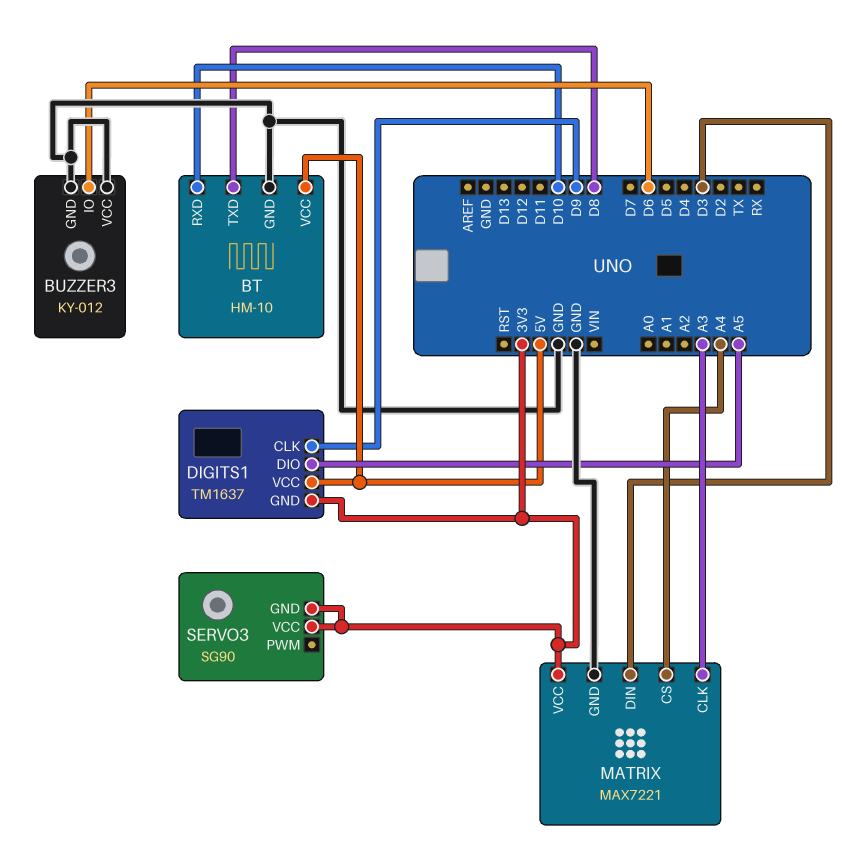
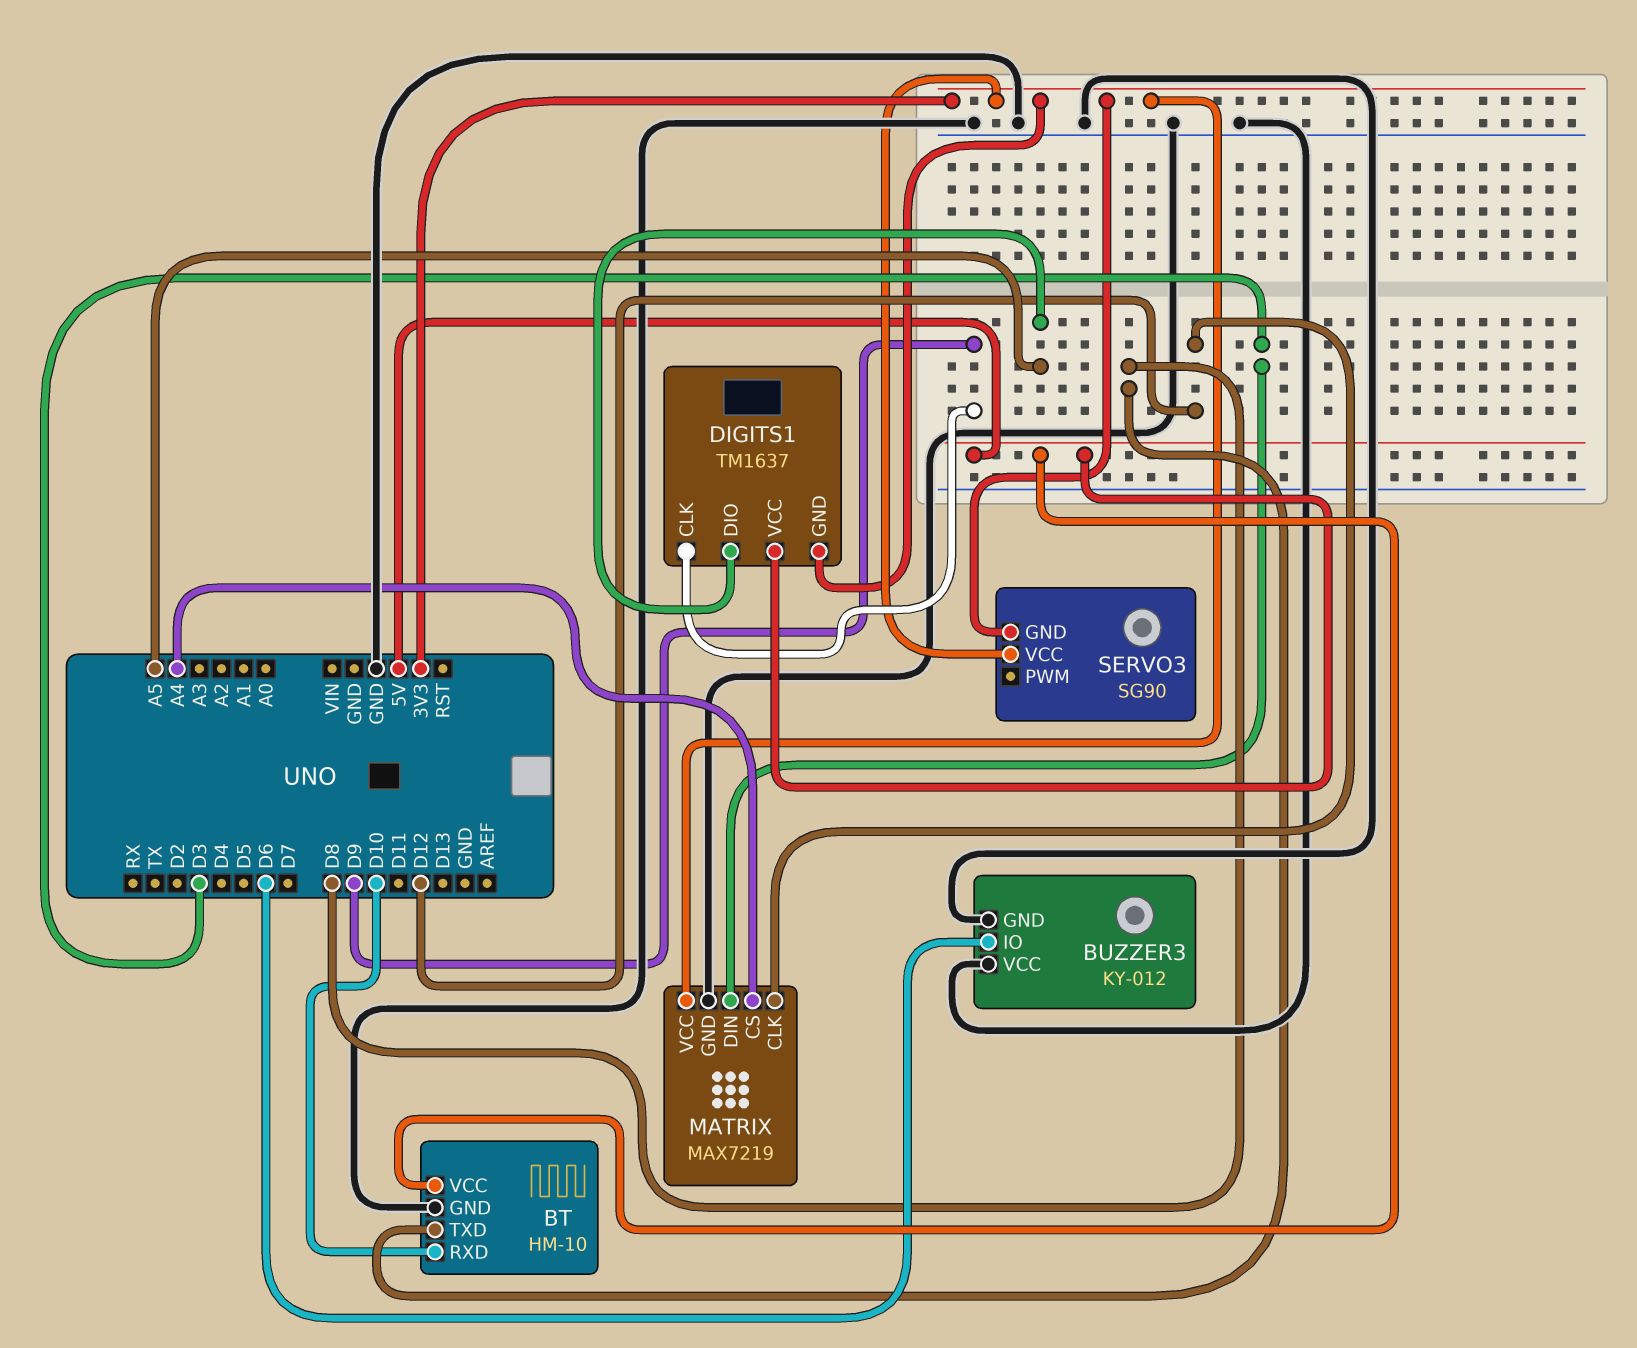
MATRIX: MAX7221 -> MAX7219
MATRIX pin CLK: A3 -> D12

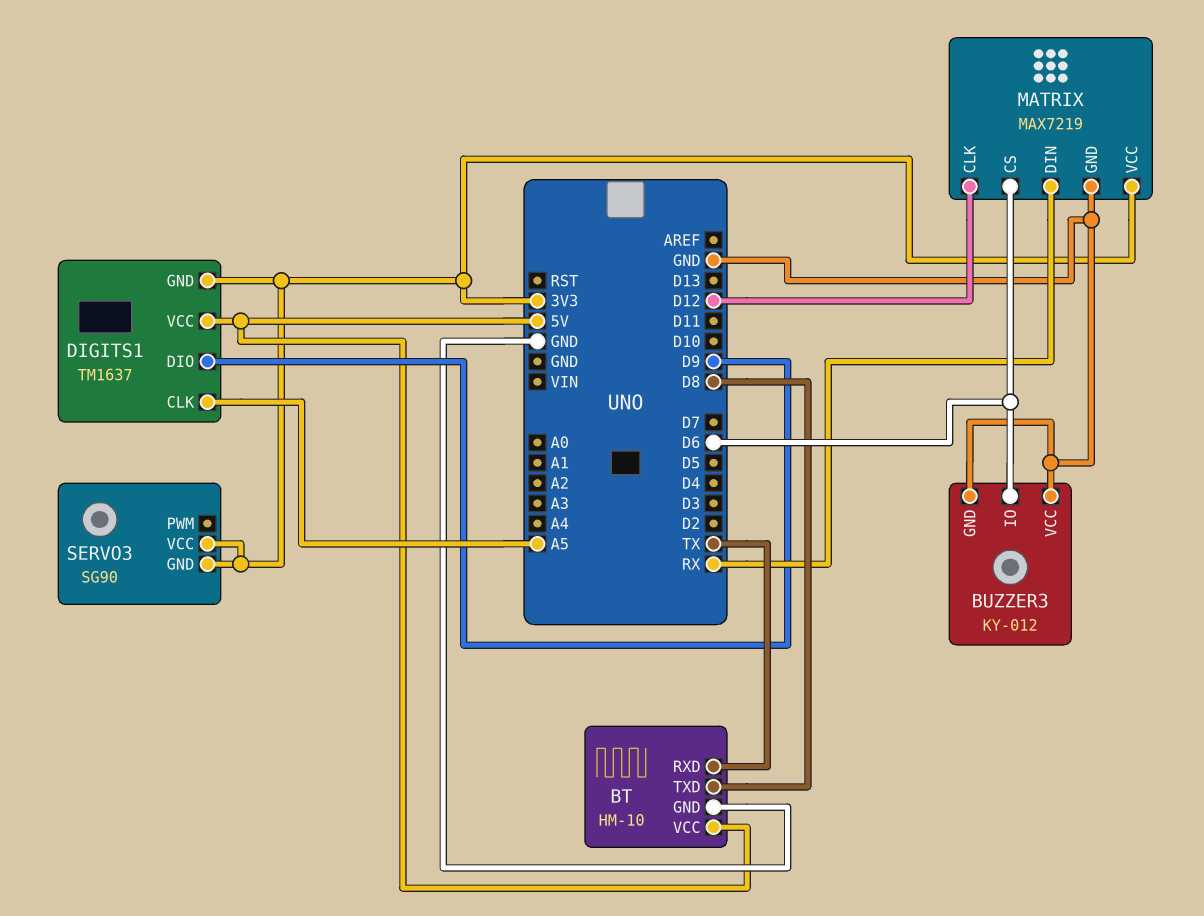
BT pin RXD: D10 -> TX
DIGITS1 pin CLK: D9 -> A5
DIGITS1 pin DIO: A5 -> D9
MATRIX pin CS: A4 -> D6
MATRIX pin DIN: D3 -> RX

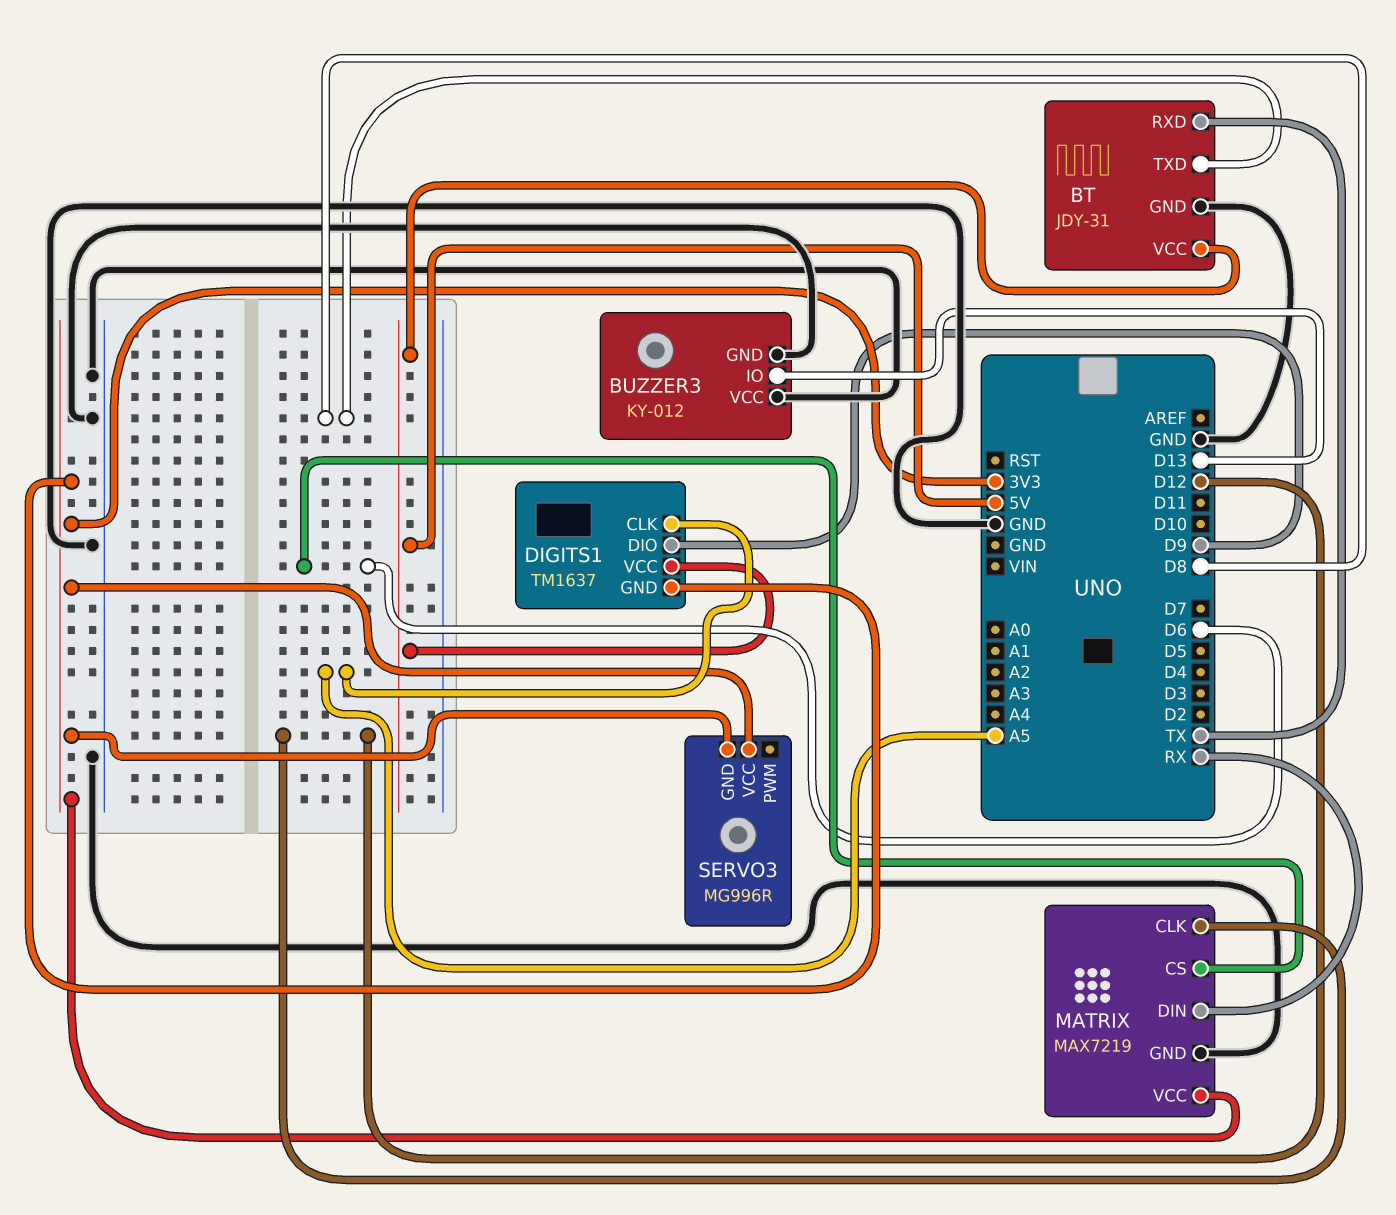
BT: HM-10 -> JDY-31
BUZZER3 pin IO: D6 -> D13
SERVO3: SG90 -> MG996R

